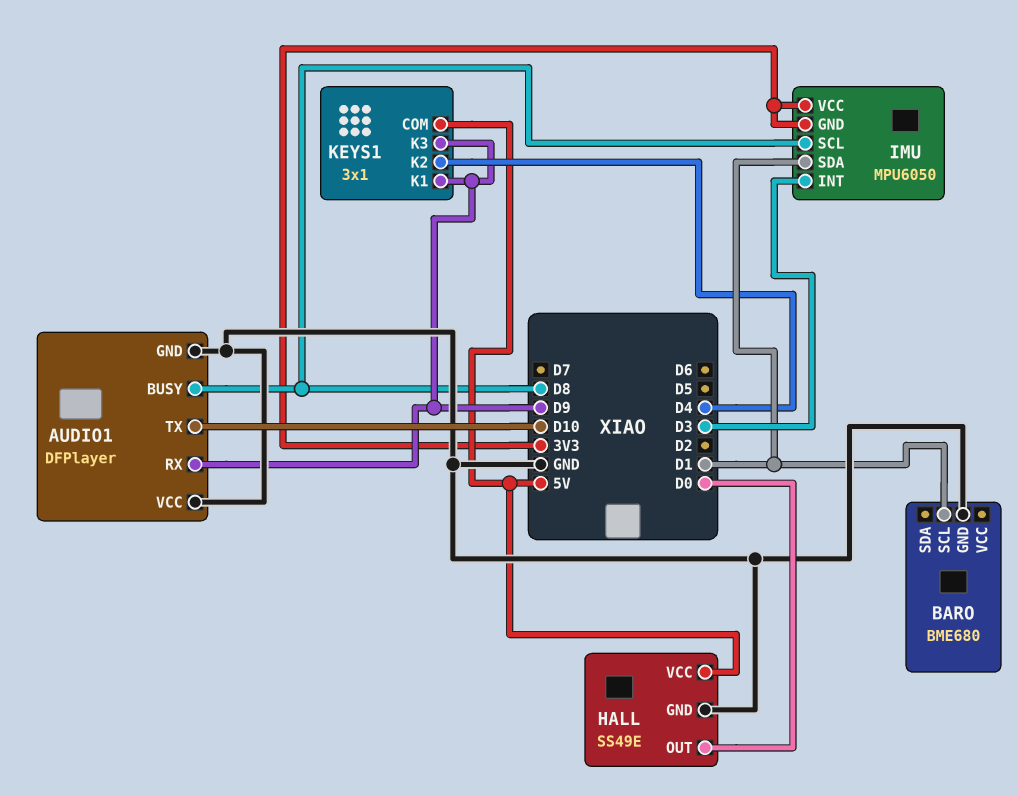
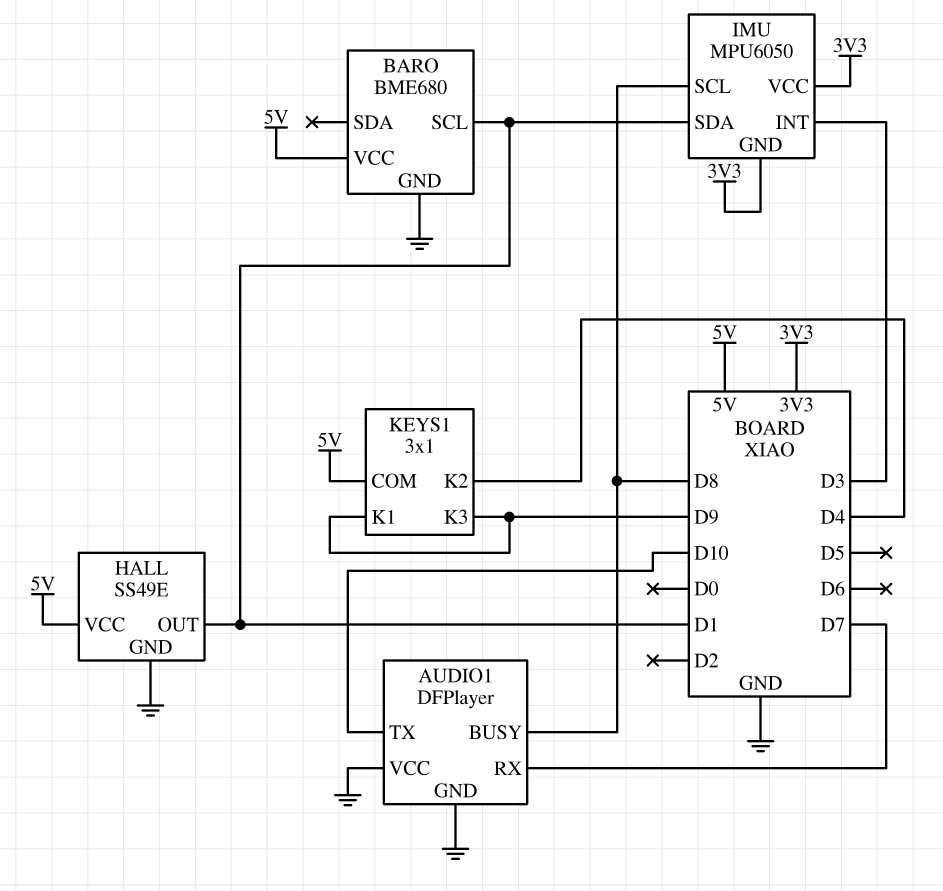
AUDIO1 pin RX: D9 -> D7
BARO pin VCC: none -> 5V
HALL pin OUT: D0 -> D1

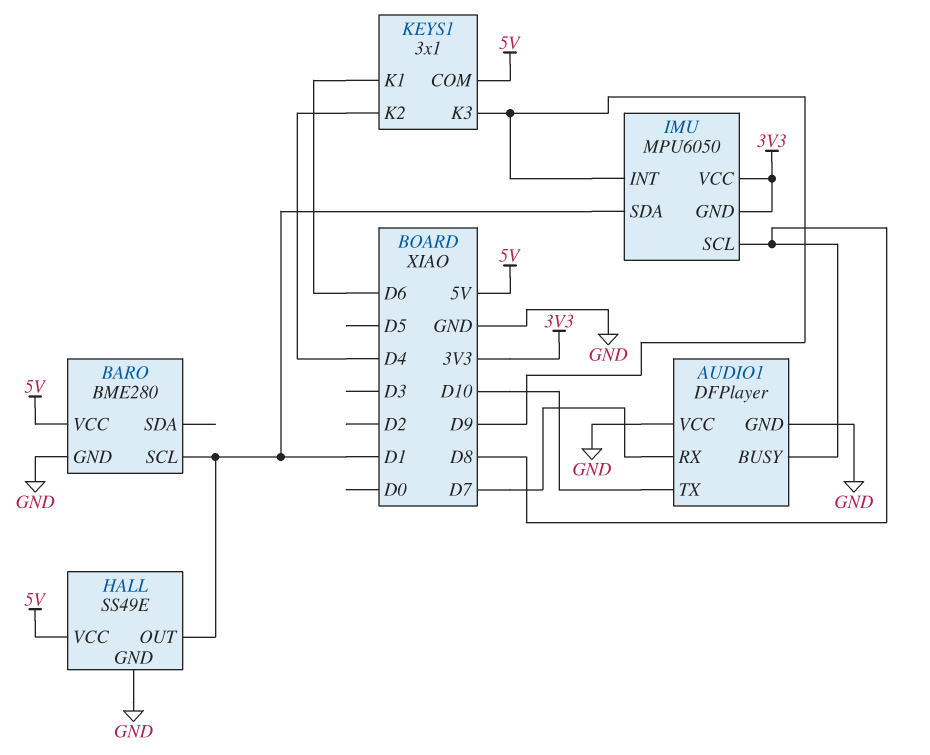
BARO: BME680 -> BME280
IMU pin INT: D3 -> D9
KEYS1 pin K1: D9 -> D6

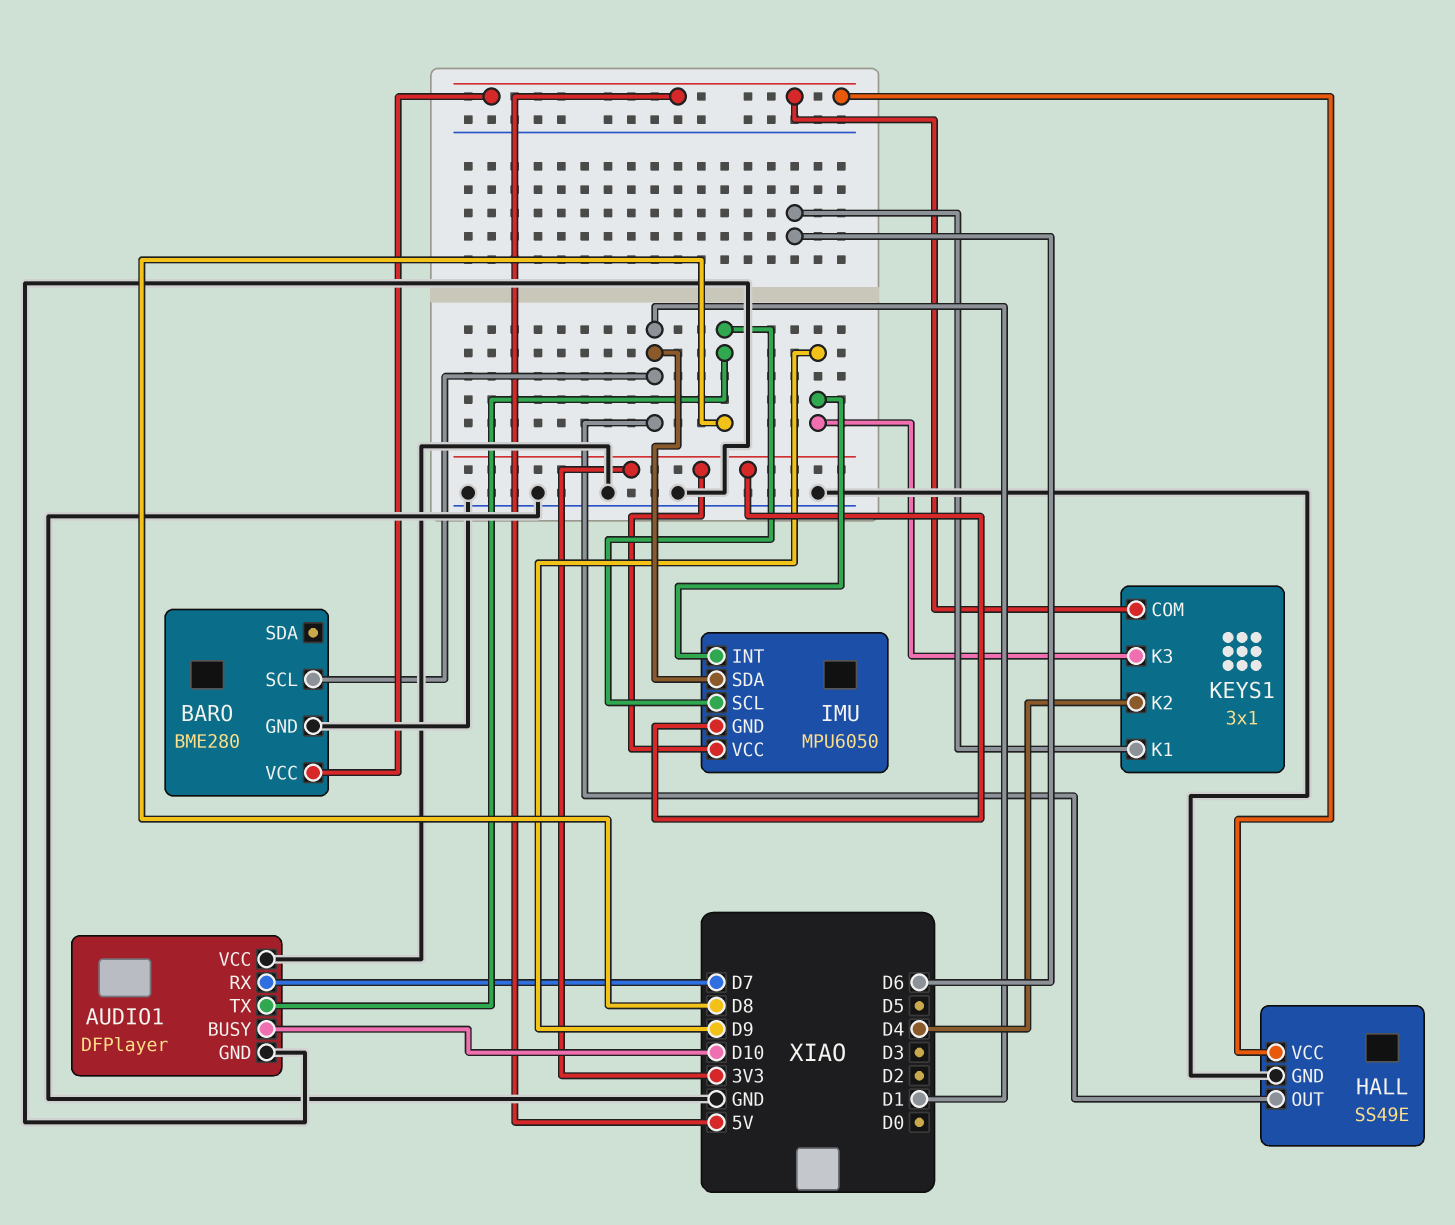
AUDIO1 pin BUSY: D8 -> D10
AUDIO1 pin TX: D10 -> D8

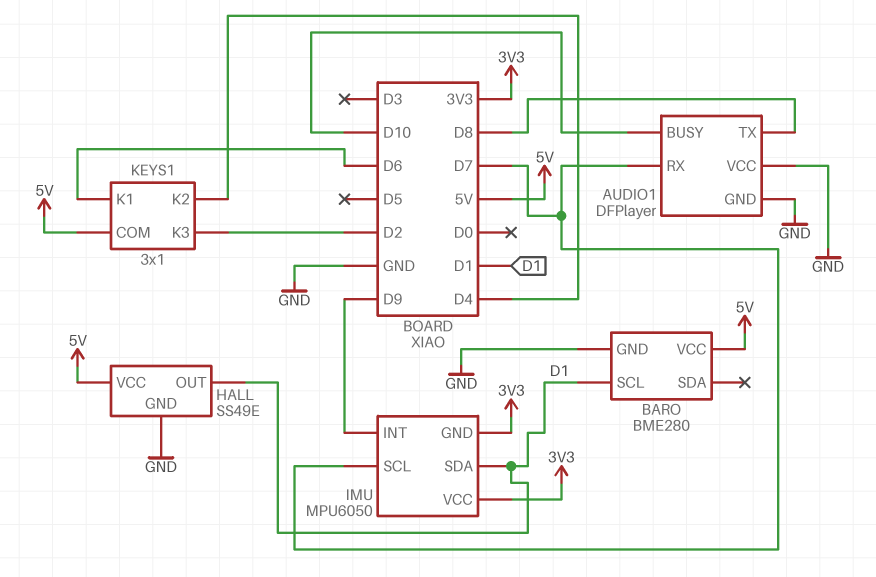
IMU pin SCL: D8 -> D7
KEYS1 pin K3: D9 -> D2

